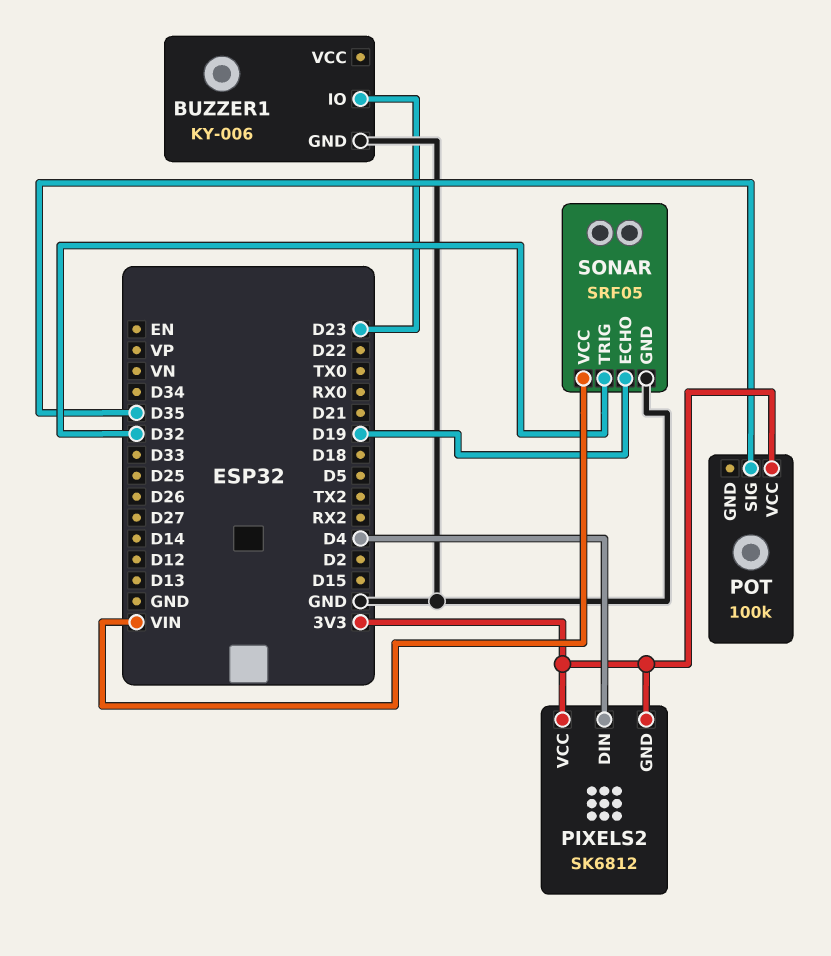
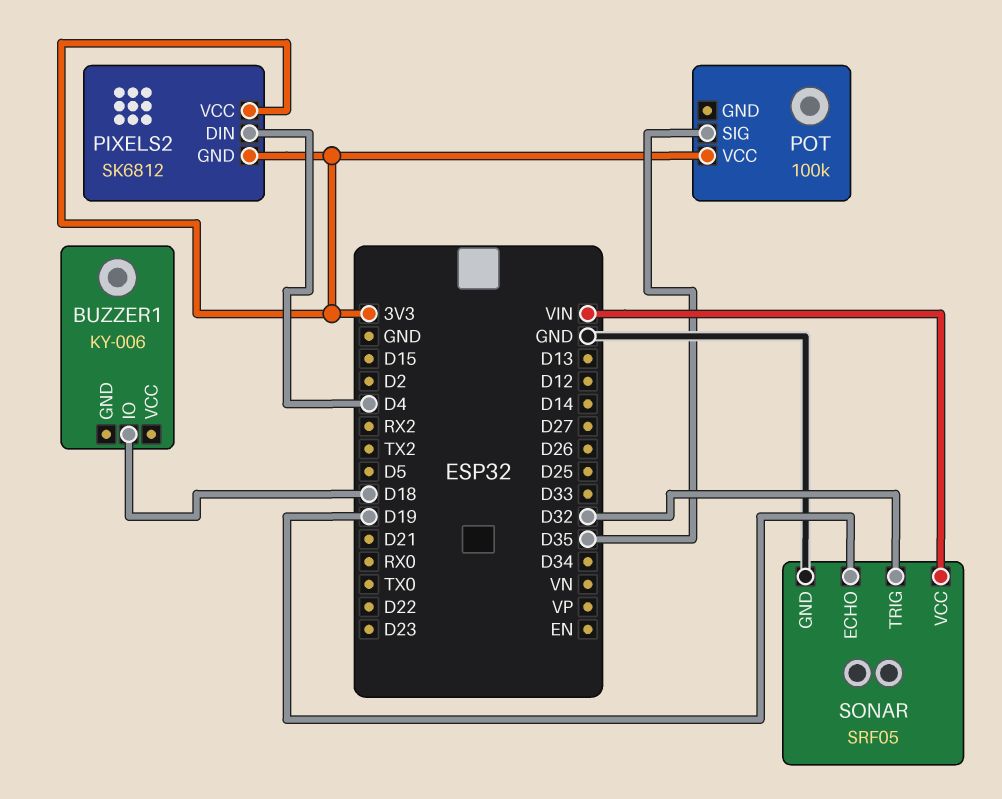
BUZZER1 pin GND: GND -> none
BUZZER1 pin IO: D23 -> D18

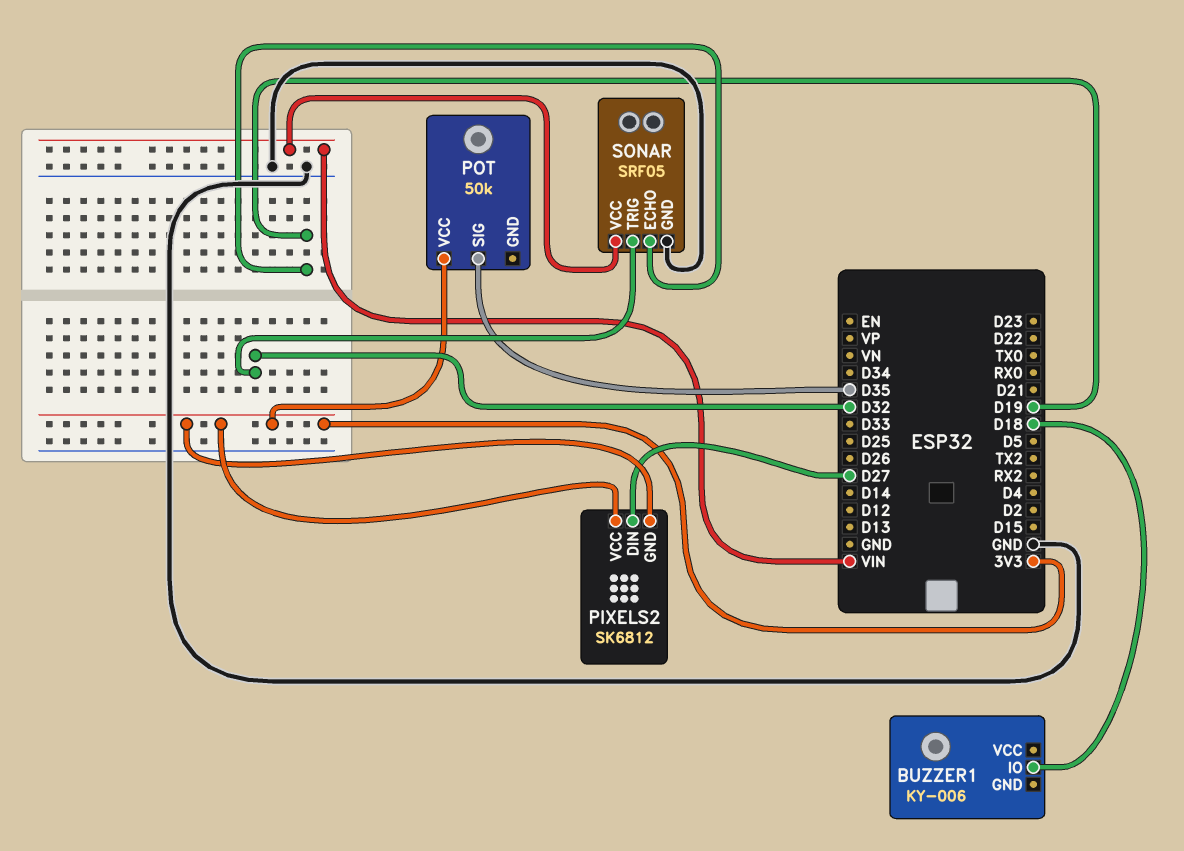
PIXELS2 pin DIN: D4 -> D27
POT: 100k -> 50k

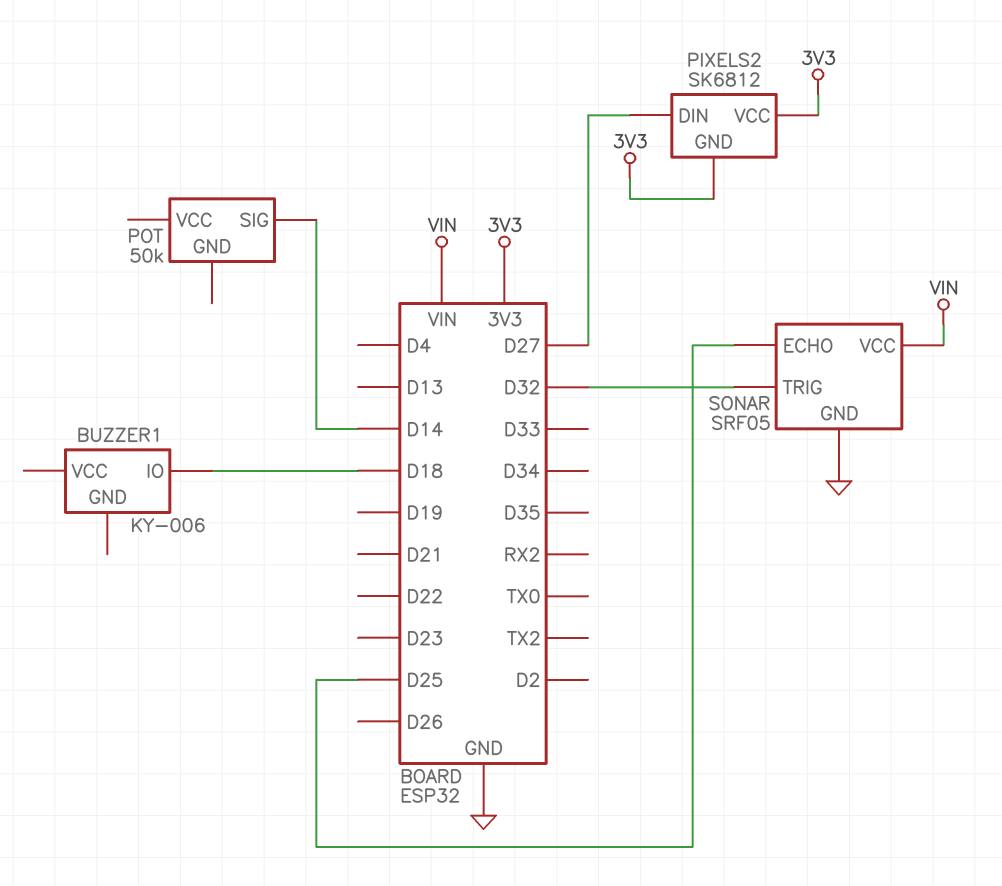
POT pin SIG: D35 -> D14
POT pin VCC: 3V3 -> none
SONAR pin ECHO: D19 -> D25

